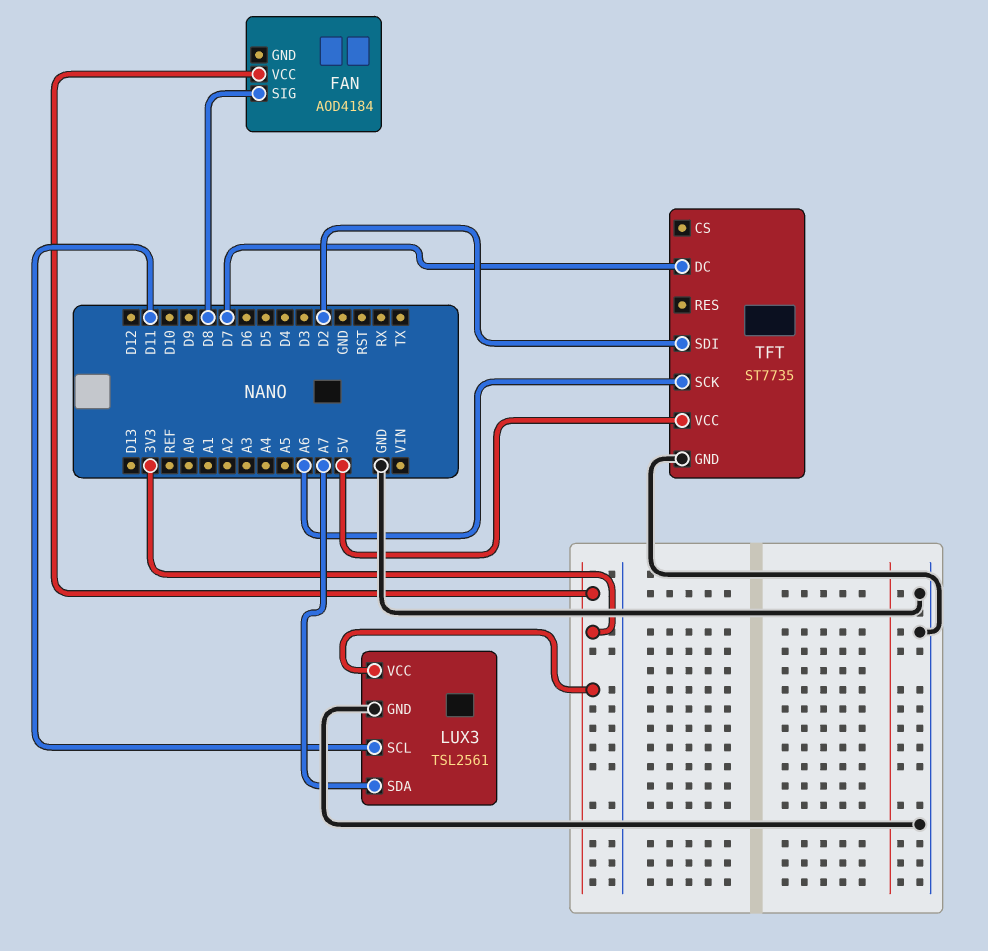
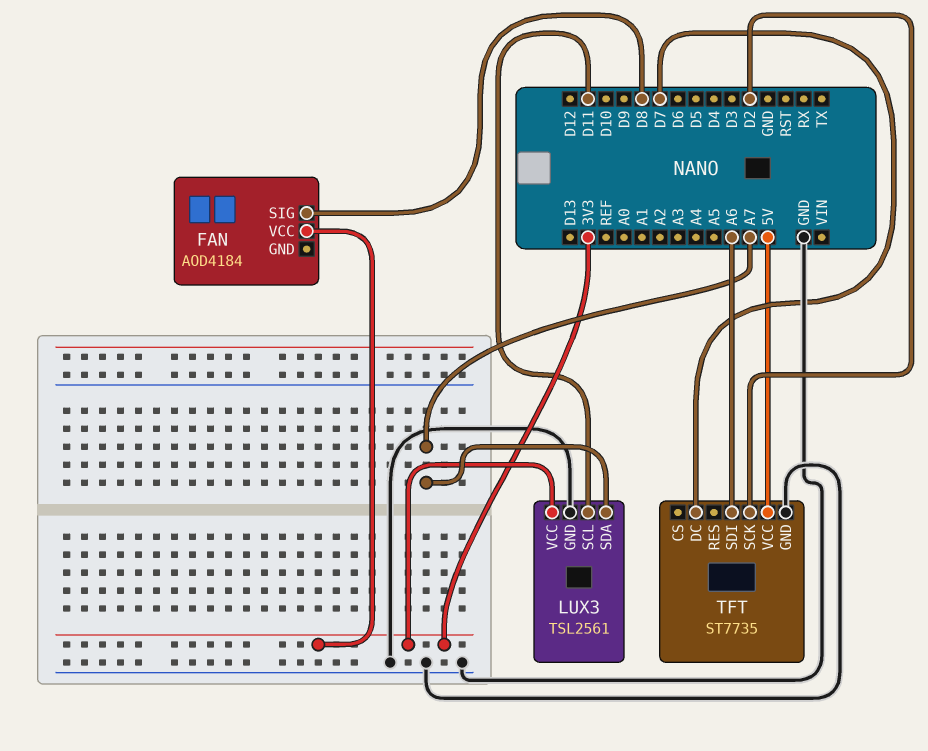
TFT pin SCK: A6 -> D2
TFT pin SDI: D2 -> A6

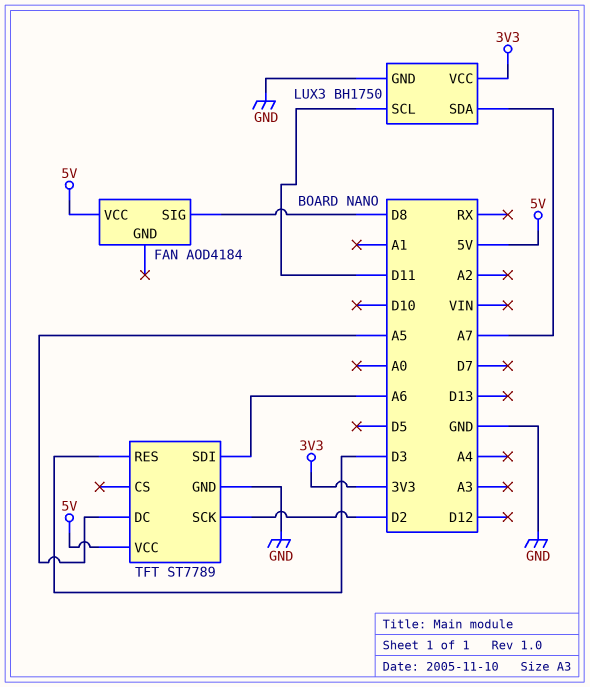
FAN pin VCC: 3V3 -> 5V
LUX3: TSL2561 -> BH1750
TFT: ST7735 -> ST7789
TFT pin DC: D7 -> A5
TFT pin RES: none -> D3

